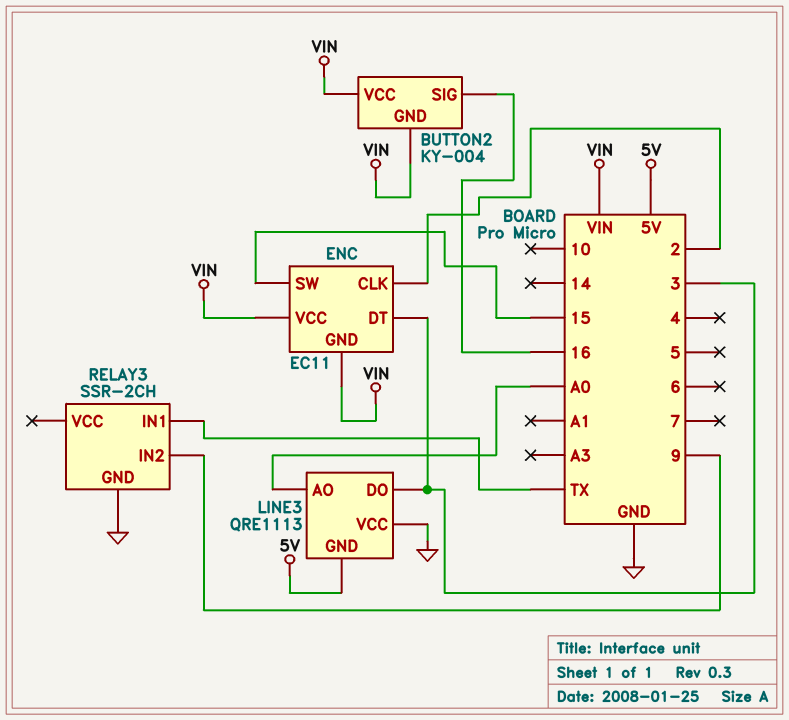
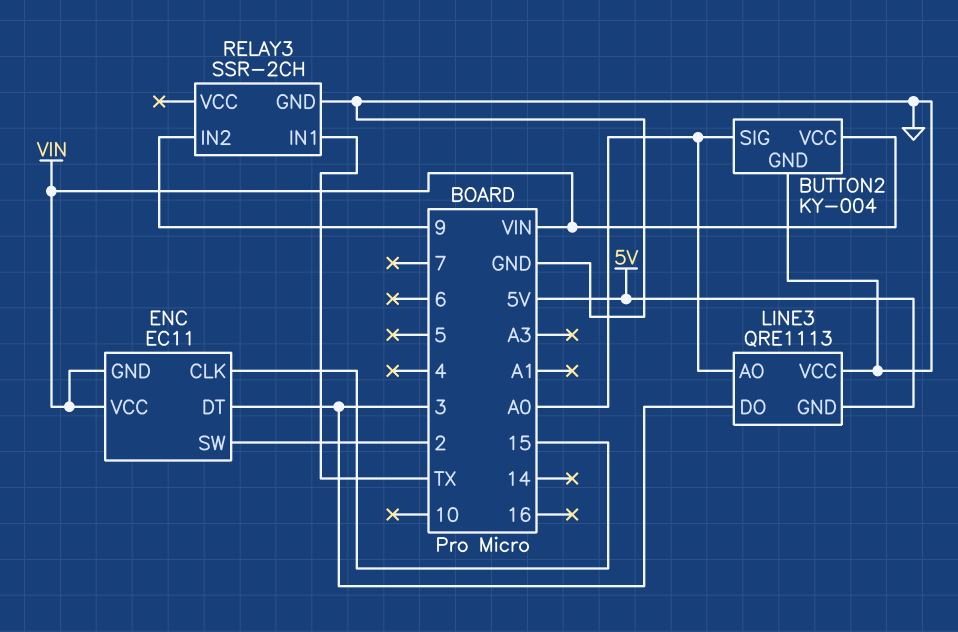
BUTTON2 pin GND: VIN -> GND
BUTTON2 pin SIG: 16 -> A0
ENC pin CLK: 2 -> 15
ENC pin SW: 15 -> 2

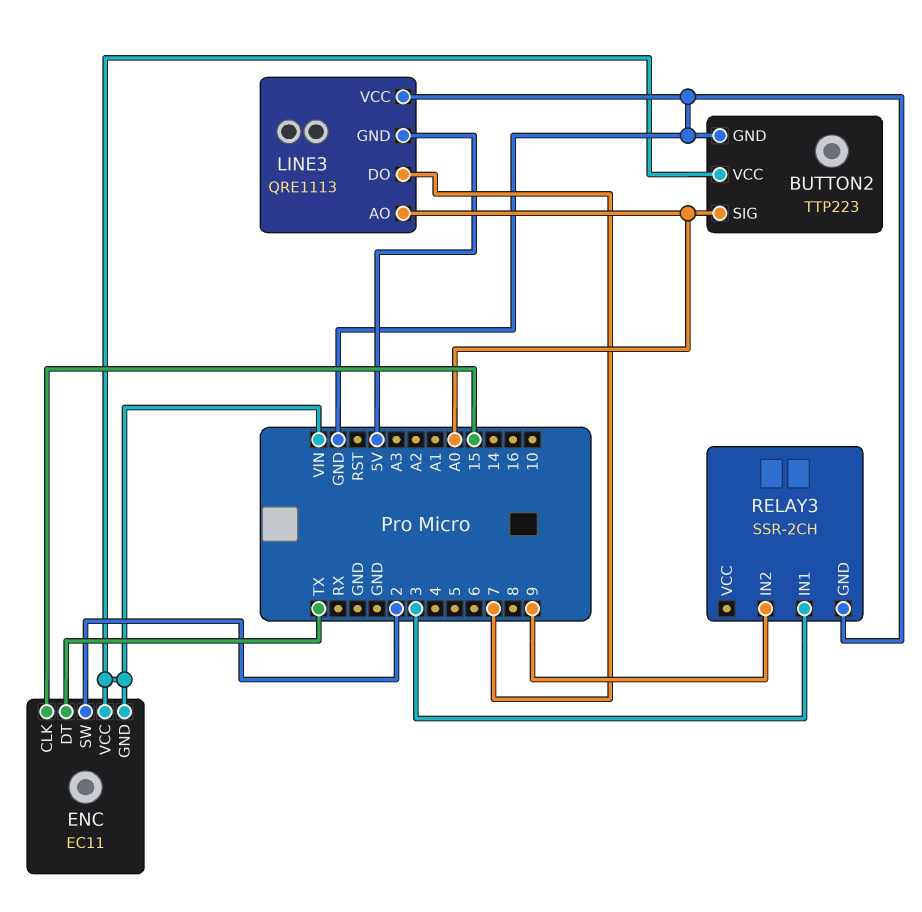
BUTTON2: KY-004 -> TTP223
ENC pin DT: 3 -> TX
LINE3 pin DO: 3 -> 7
RELAY3 pin IN1: TX -> 3

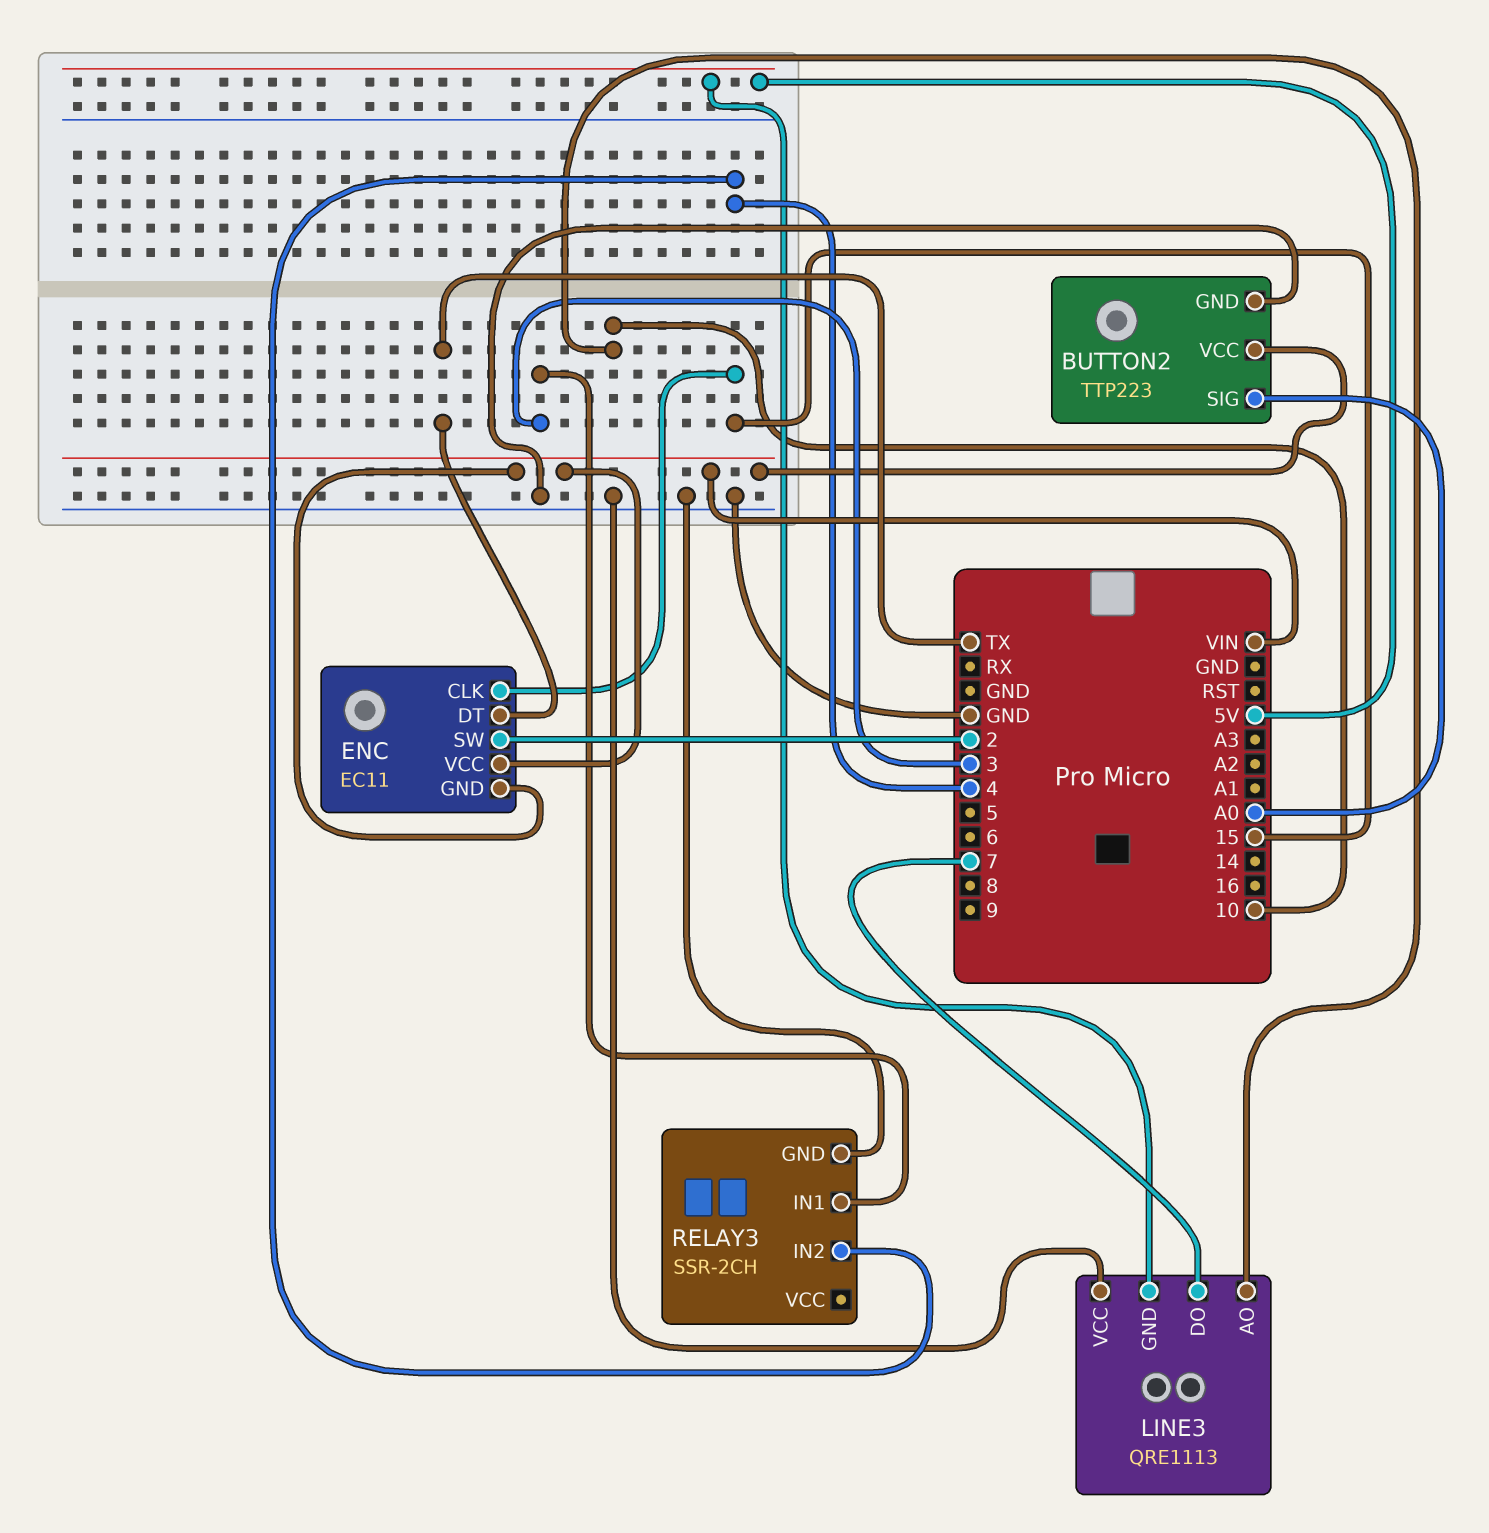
LINE3 pin AO: A0 -> 10
RELAY3 pin IN2: 9 -> 4

